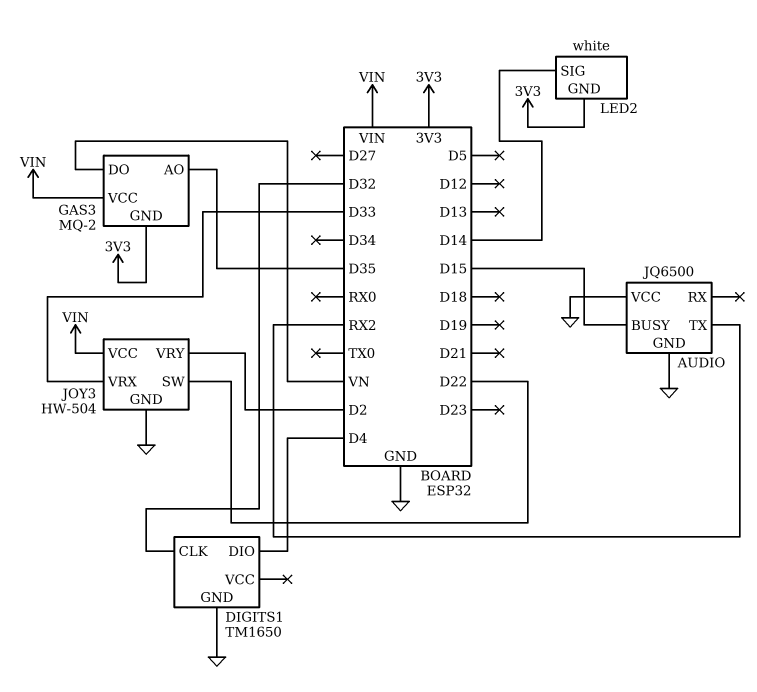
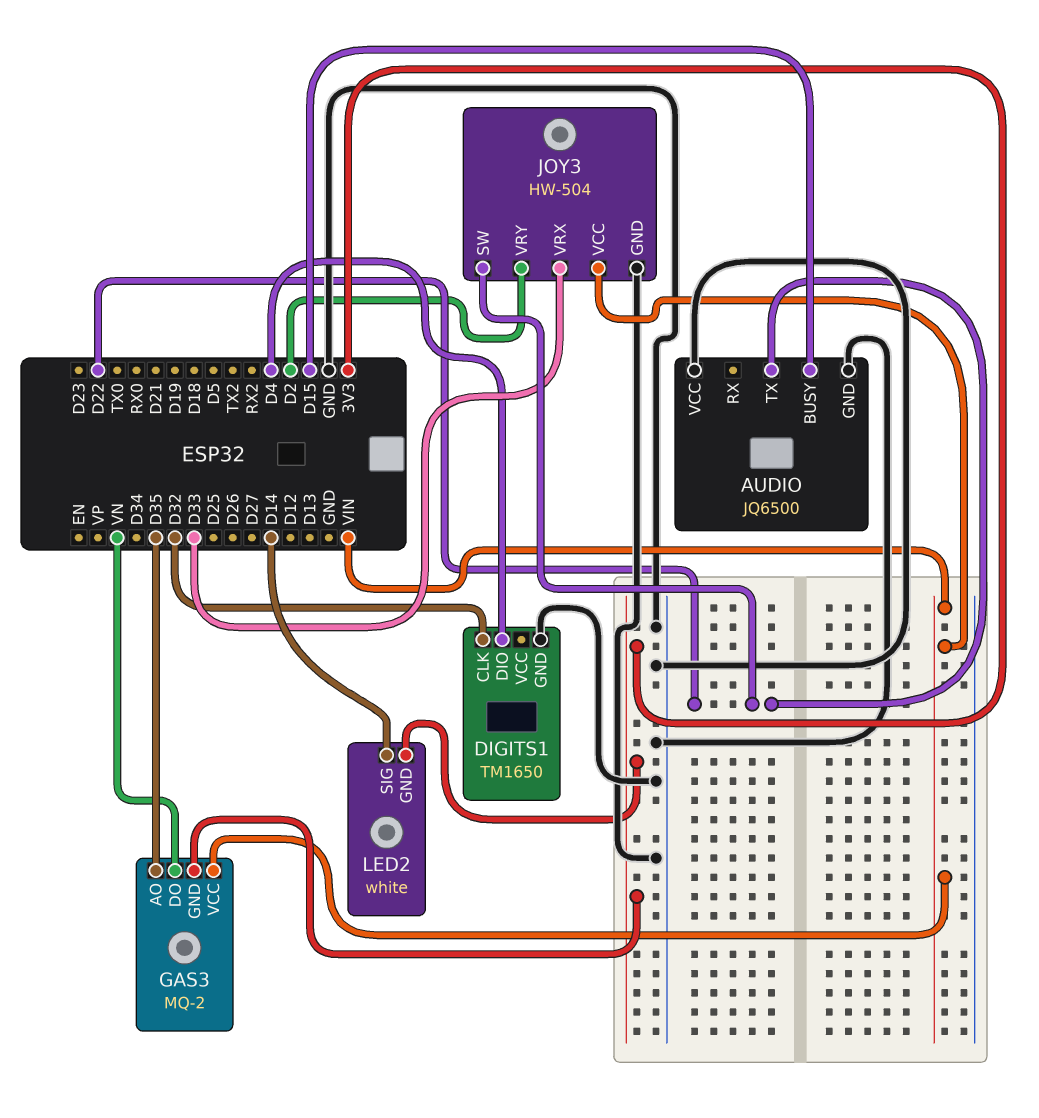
AUDIO pin TX: RX2 -> D22

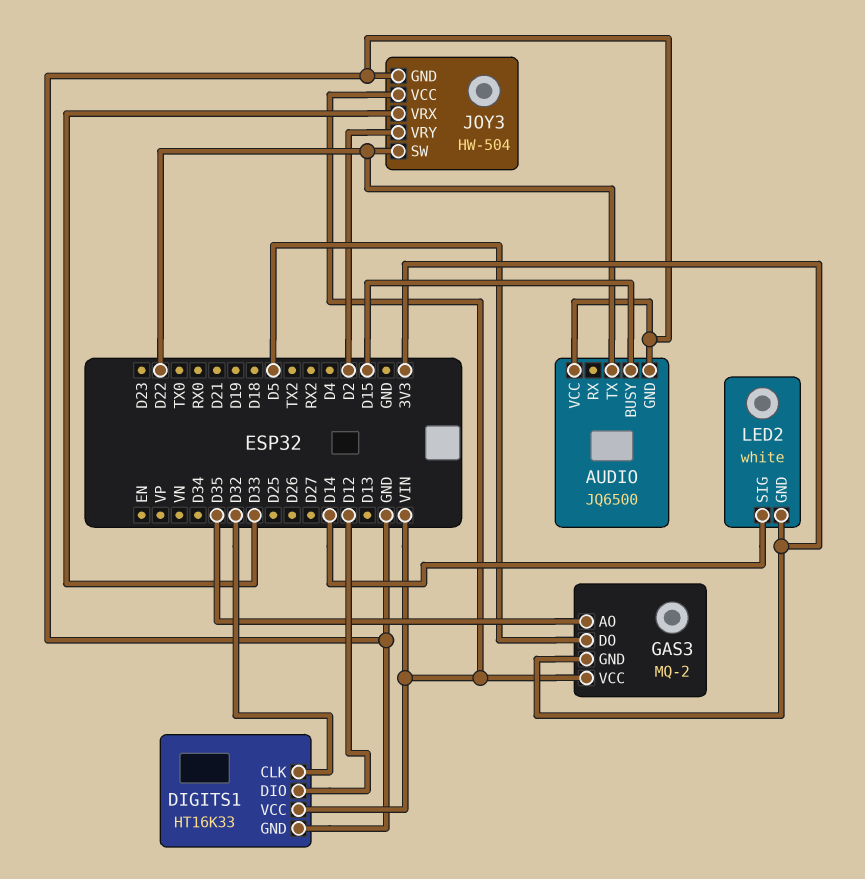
DIGITS1: TM1650 -> HT16K33
DIGITS1 pin DIO: D4 -> D12
DIGITS1 pin VCC: none -> VIN
GAS3 pin DO: VN -> D5

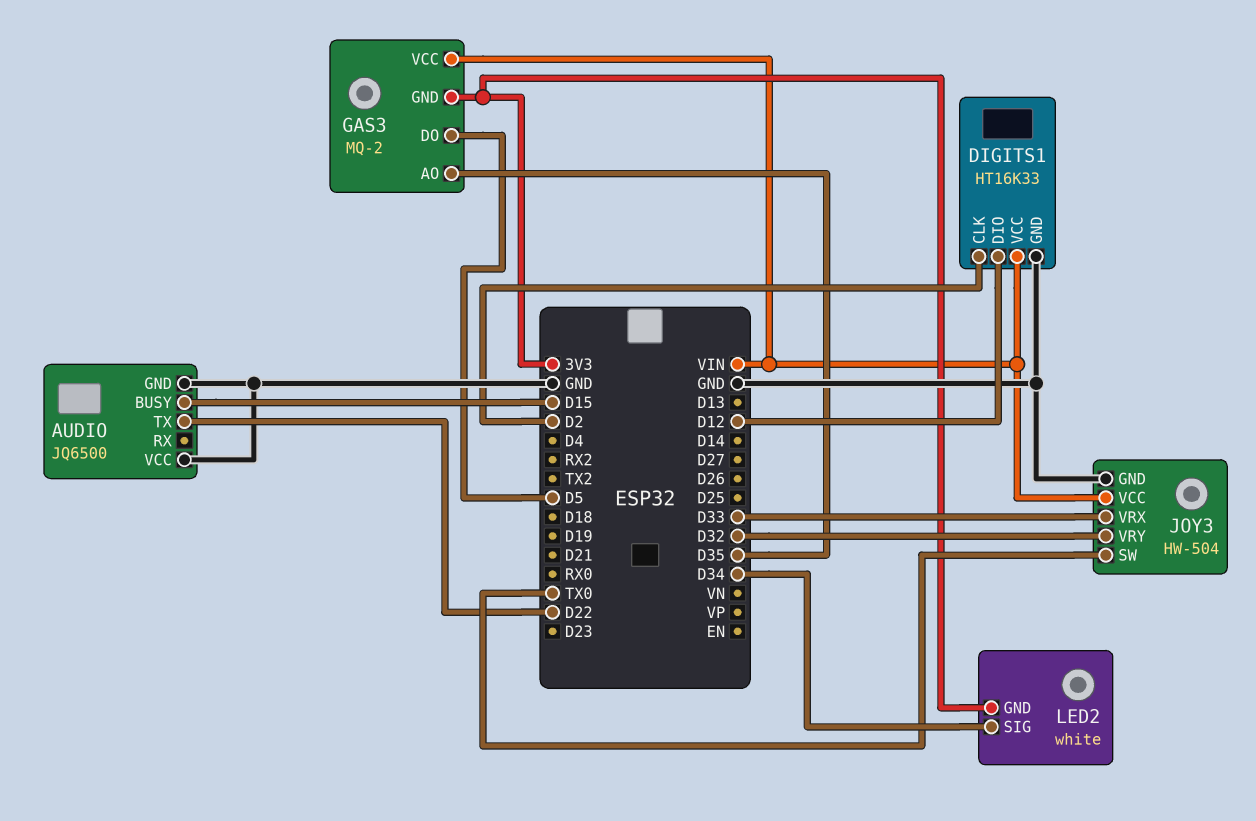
DIGITS1 pin CLK: D32 -> D2
JOY3 pin SW: D22 -> TX0
JOY3 pin VRY: D2 -> D32
LED2 pin SIG: D14 -> D34

